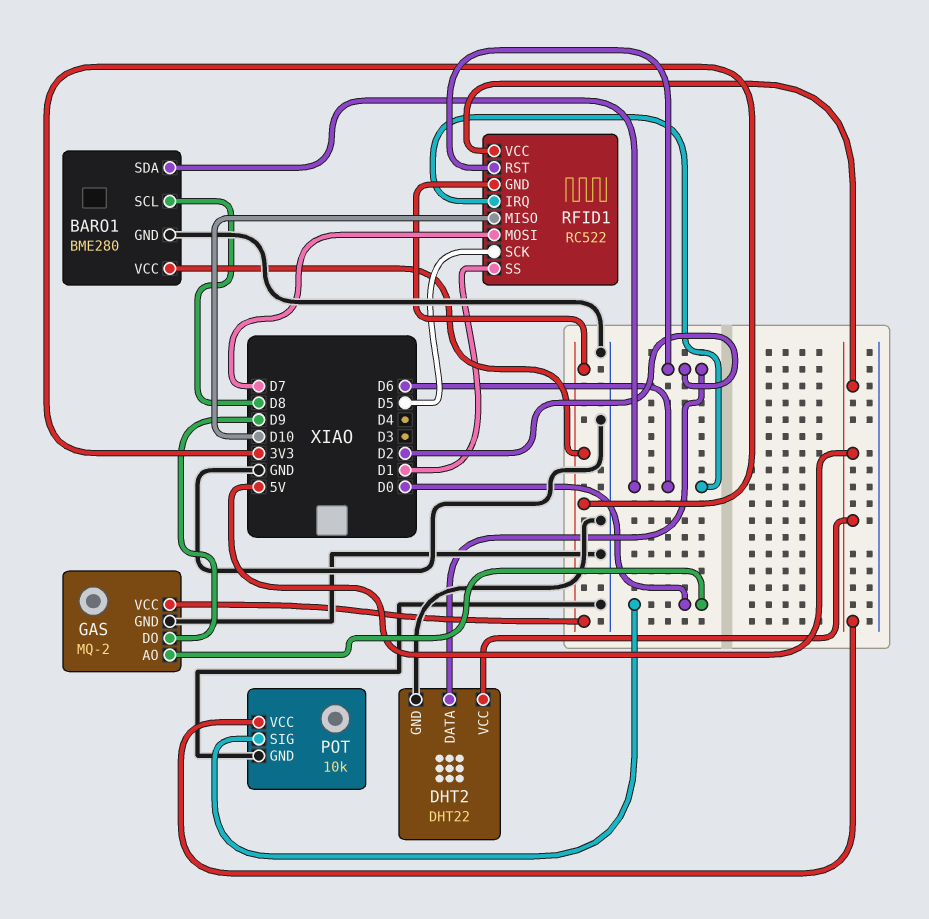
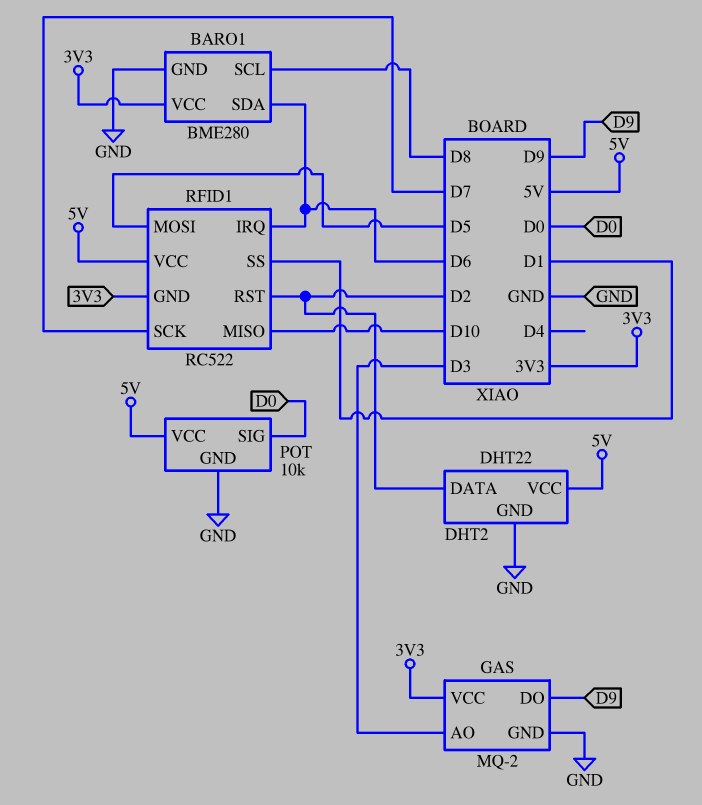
GAS pin AO: D0 -> D3
RFID1 pin MOSI: D7 -> D5
RFID1 pin SCK: D5 -> D7

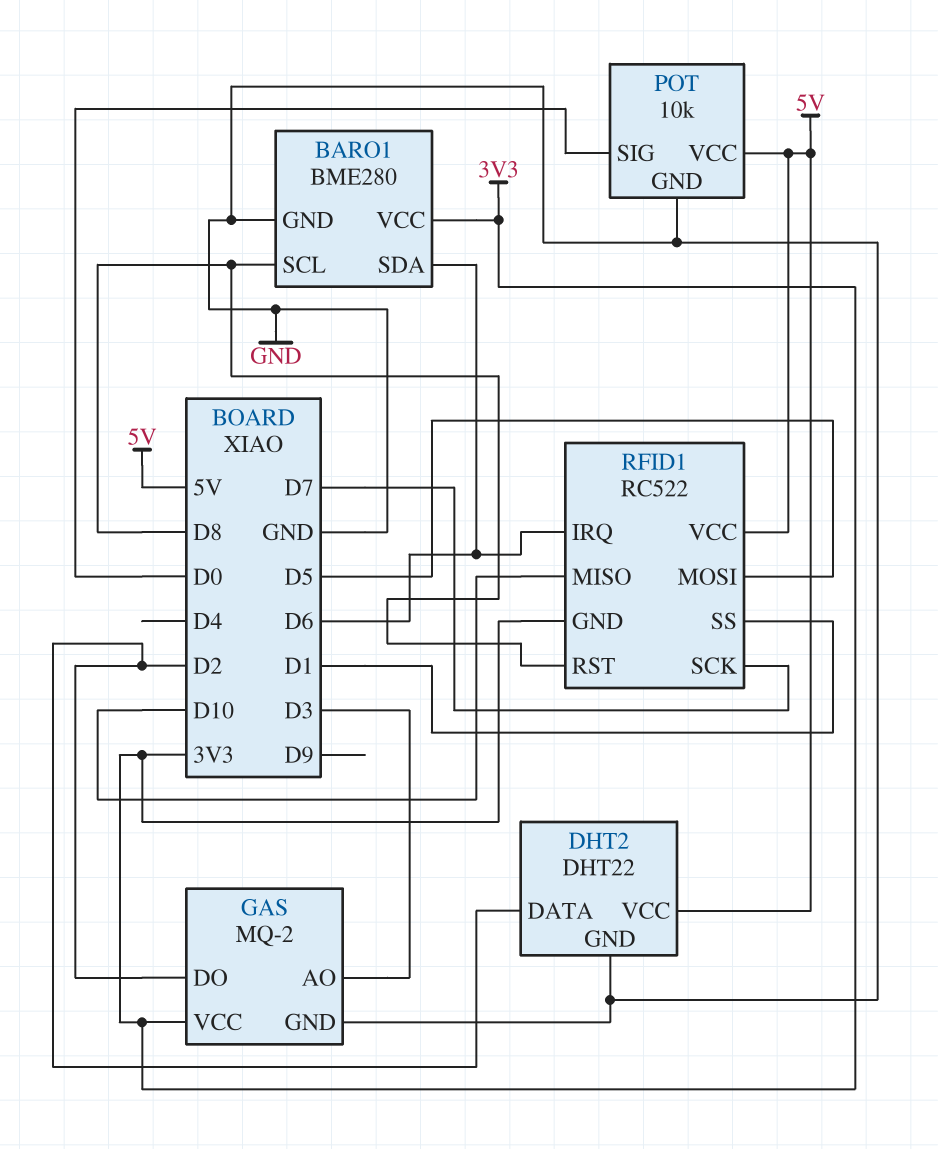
GAS pin DO: D9 -> D2
RFID1 pin RST: D2 -> D8

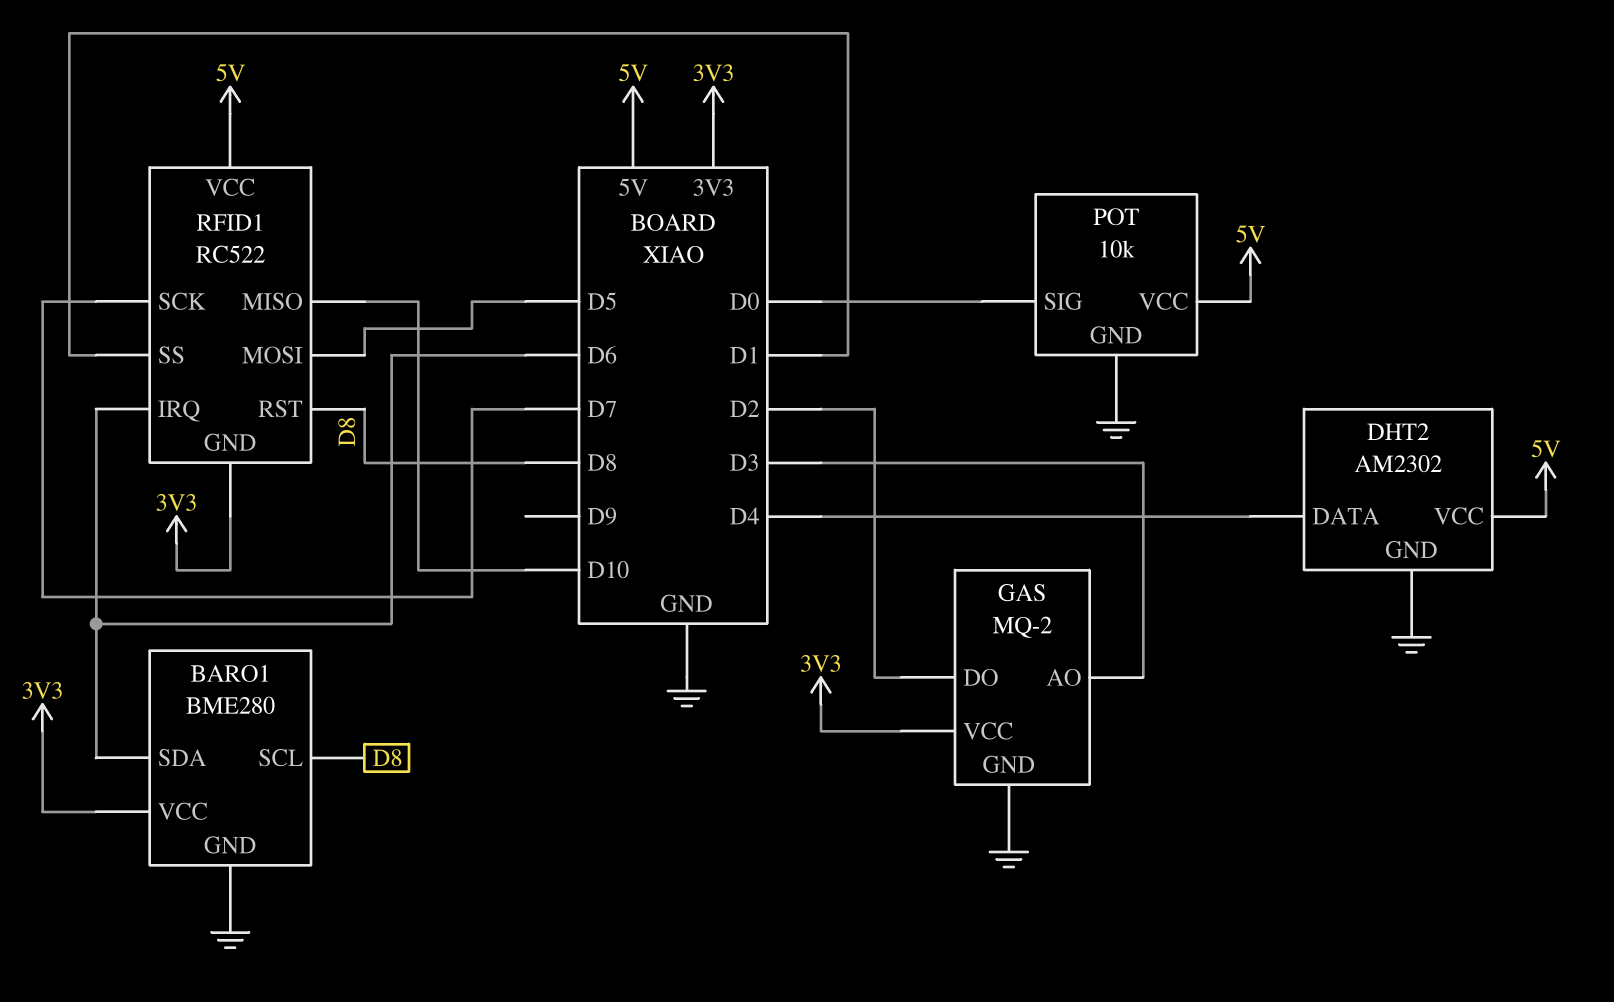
DHT2: DHT22 -> AM2302
DHT2 pin DATA: D2 -> D4

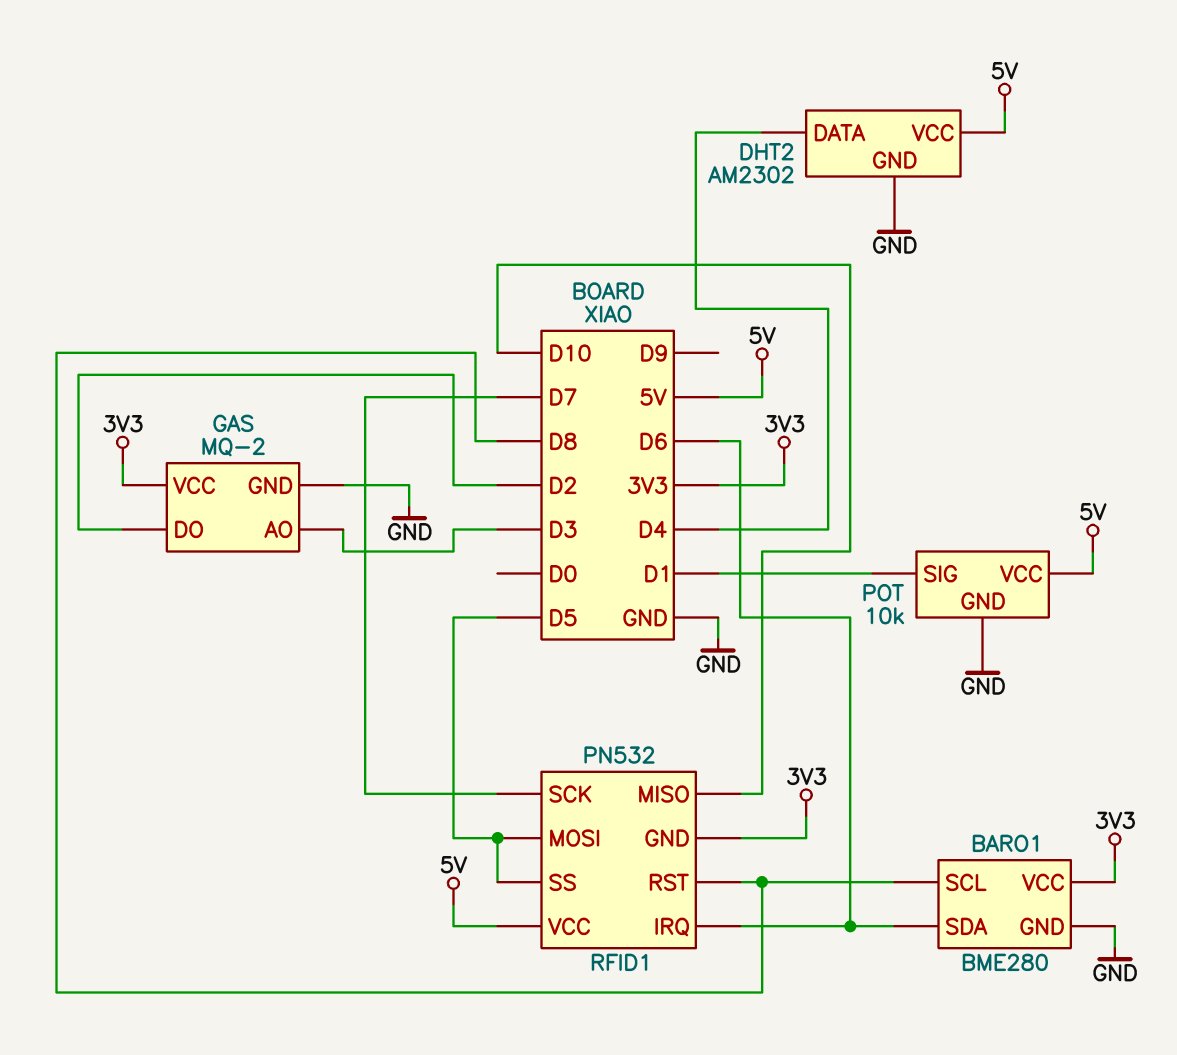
POT pin SIG: D0 -> D1
RFID1: RC522 -> PN532
RFID1 pin SS: D1 -> D5

